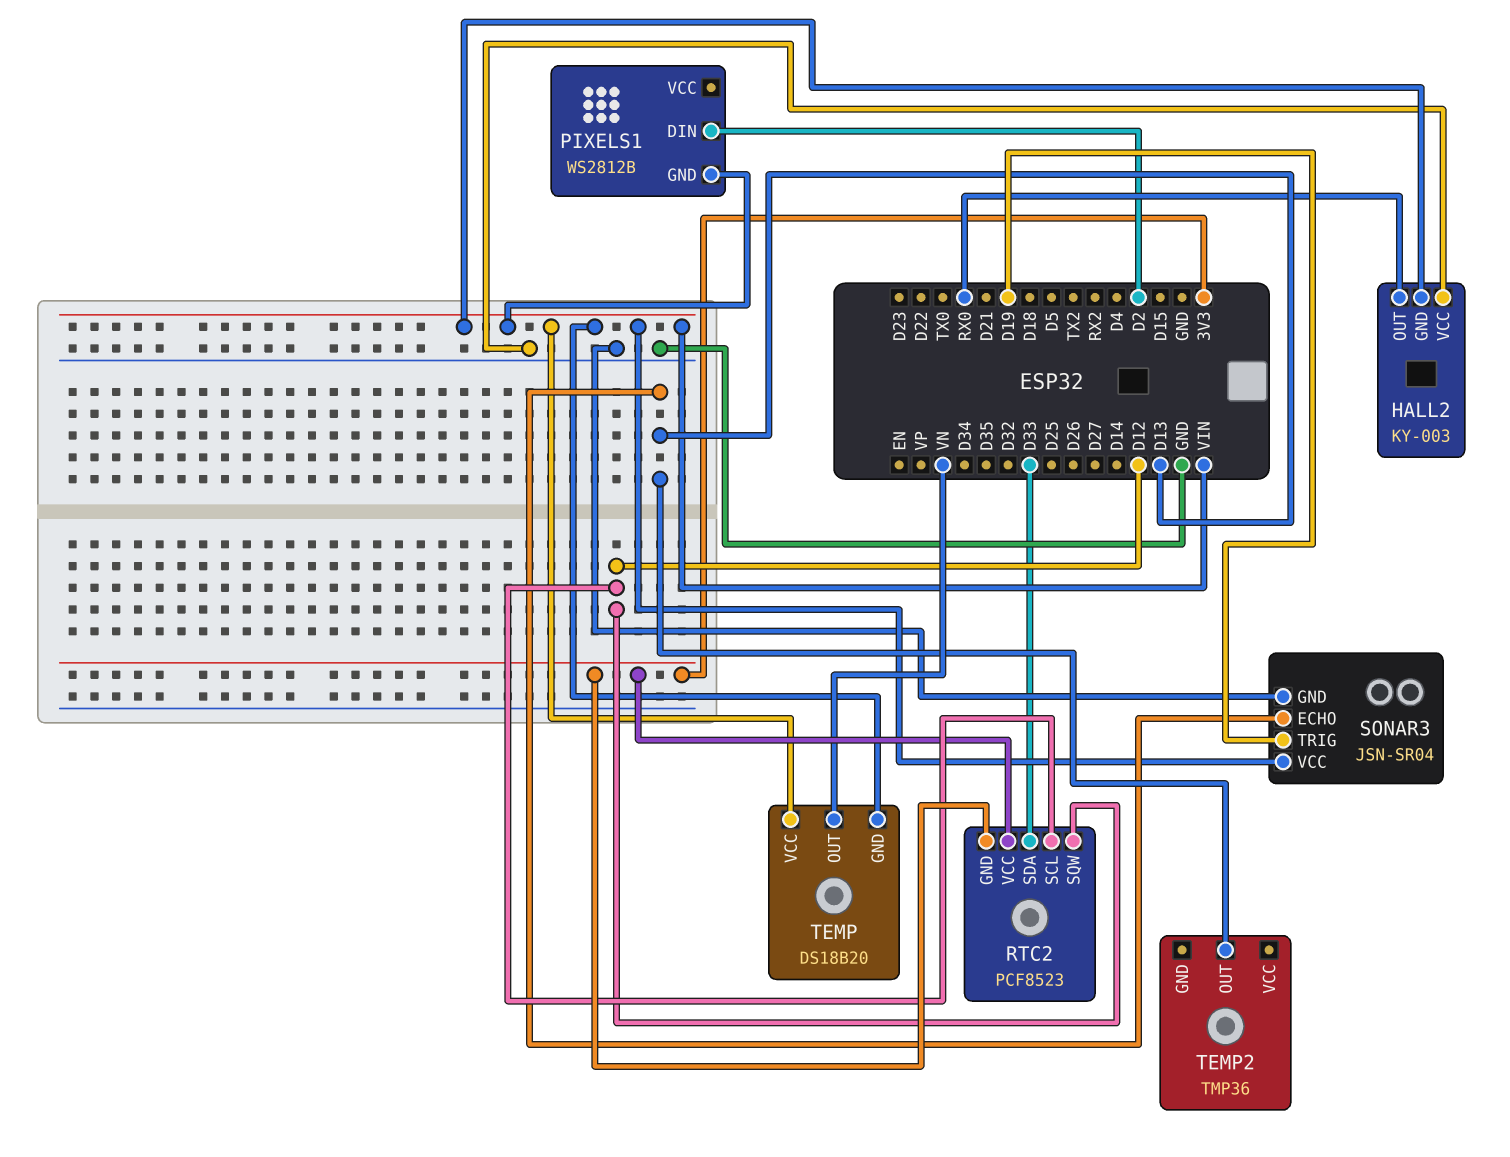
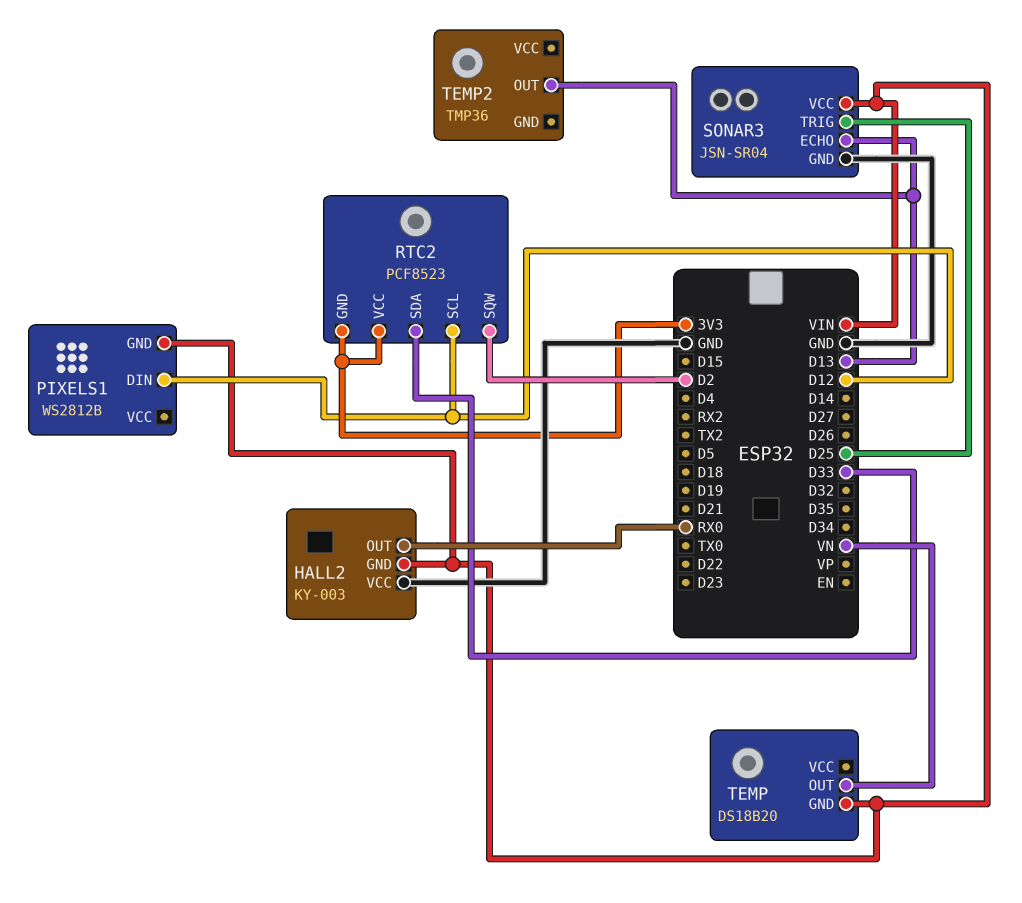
PIXELS1 pin DIN: D2 -> D12
RTC2 pin SQW: D12 -> D2
SONAR3 pin TRIG: D19 -> D25
TEMP pin VCC: VIN -> none

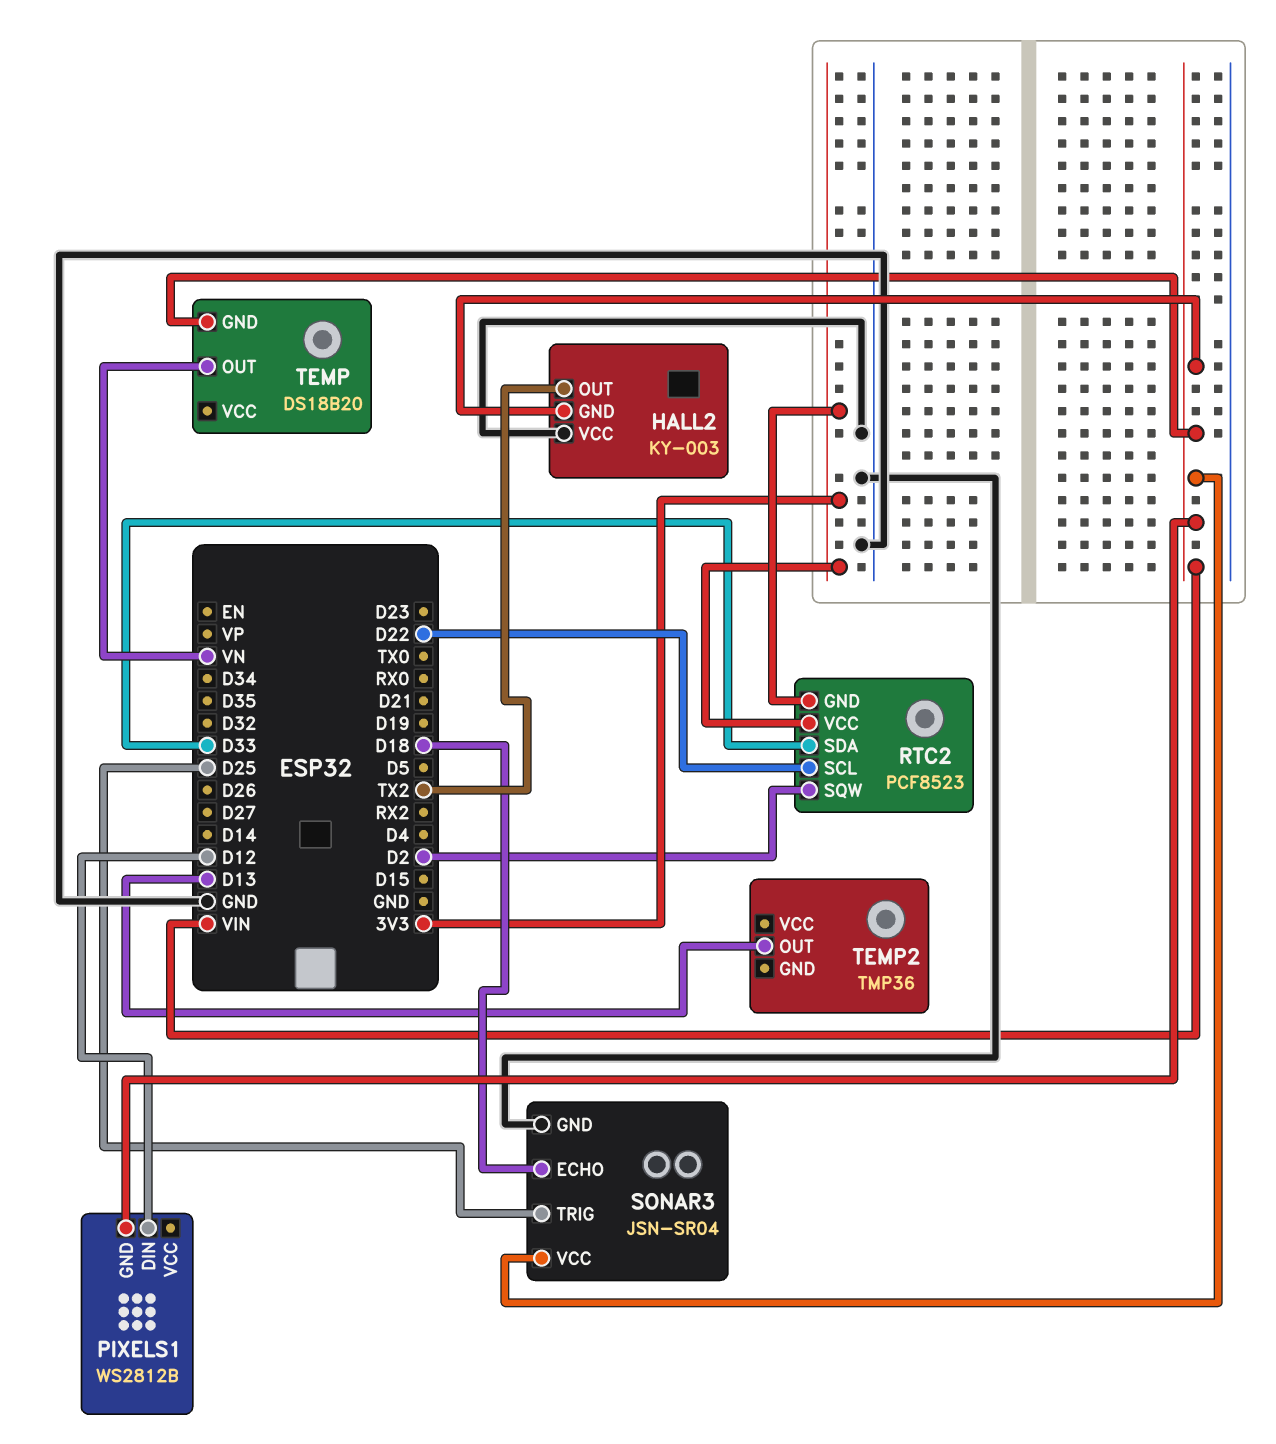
HALL2 pin OUT: RX0 -> TX2
RTC2 pin SCL: D12 -> D22
SONAR3 pin ECHO: D13 -> D18

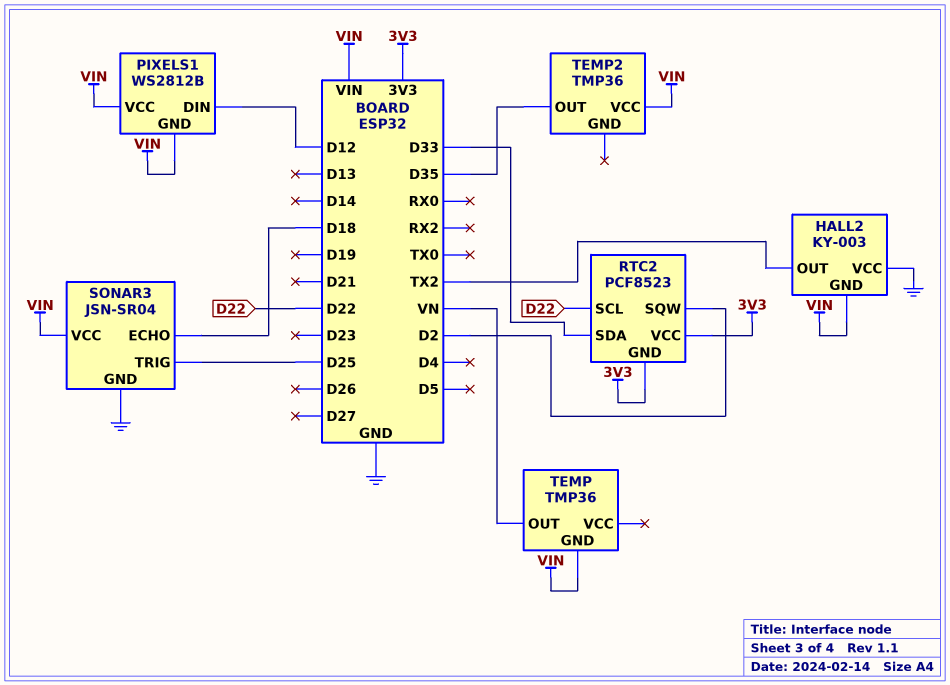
PIXELS1 pin VCC: none -> VIN
TEMP: DS18B20 -> TMP36
TEMP2 pin OUT: D13 -> D35
TEMP2 pin VCC: none -> VIN

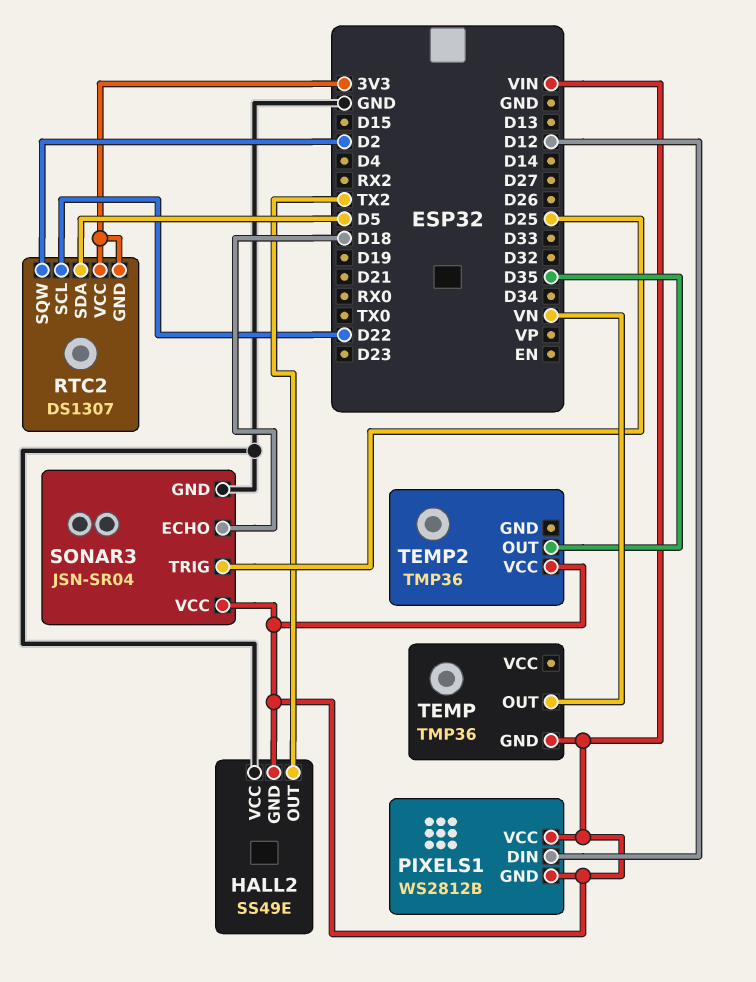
HALL2: KY-003 -> SS49E
RTC2: PCF8523 -> DS1307
RTC2 pin SDA: D33 -> D5

